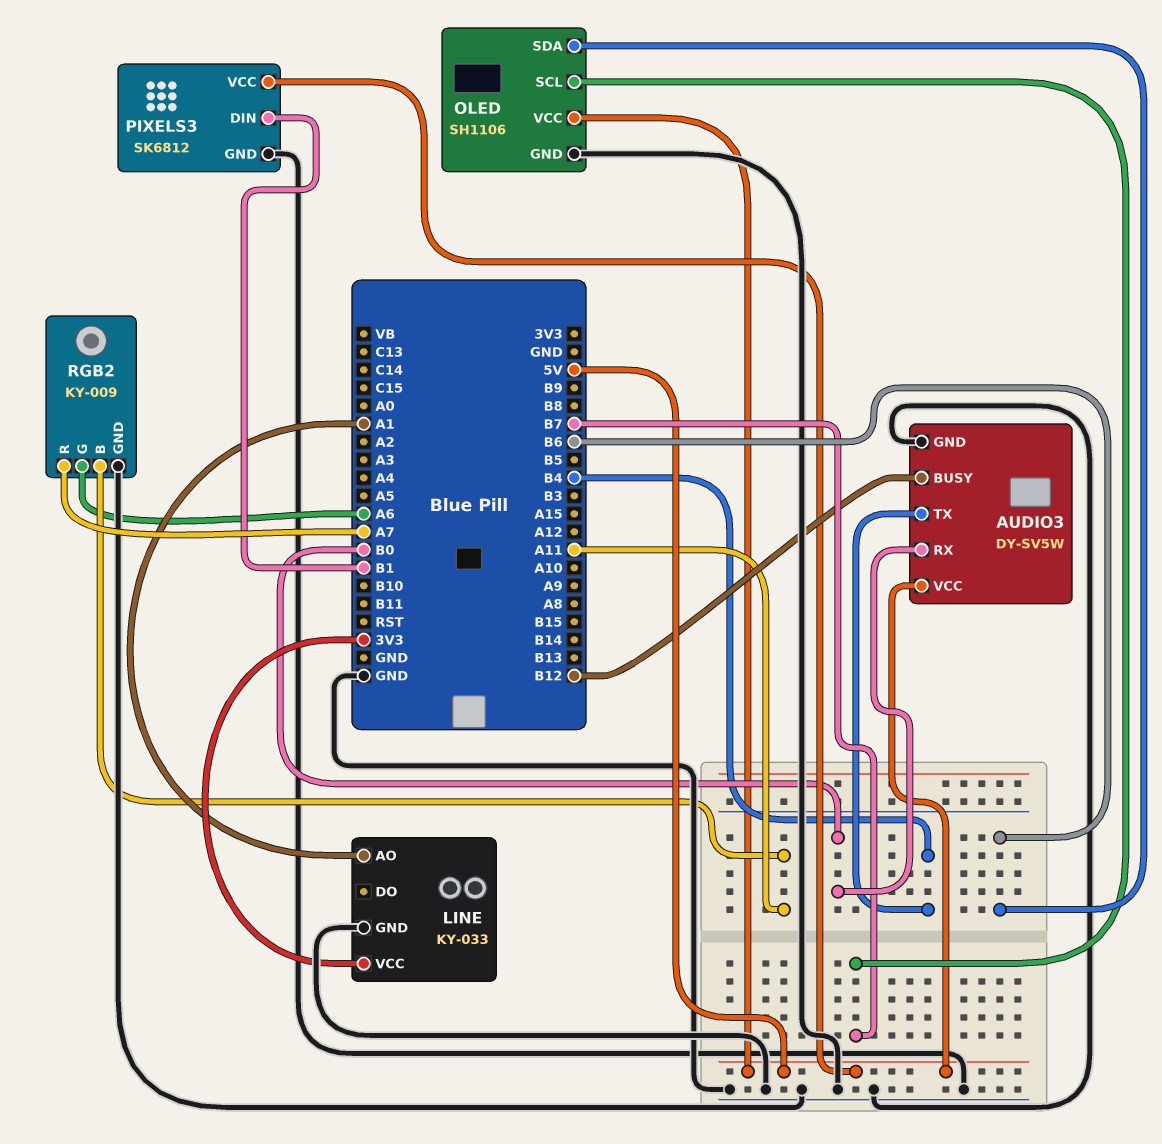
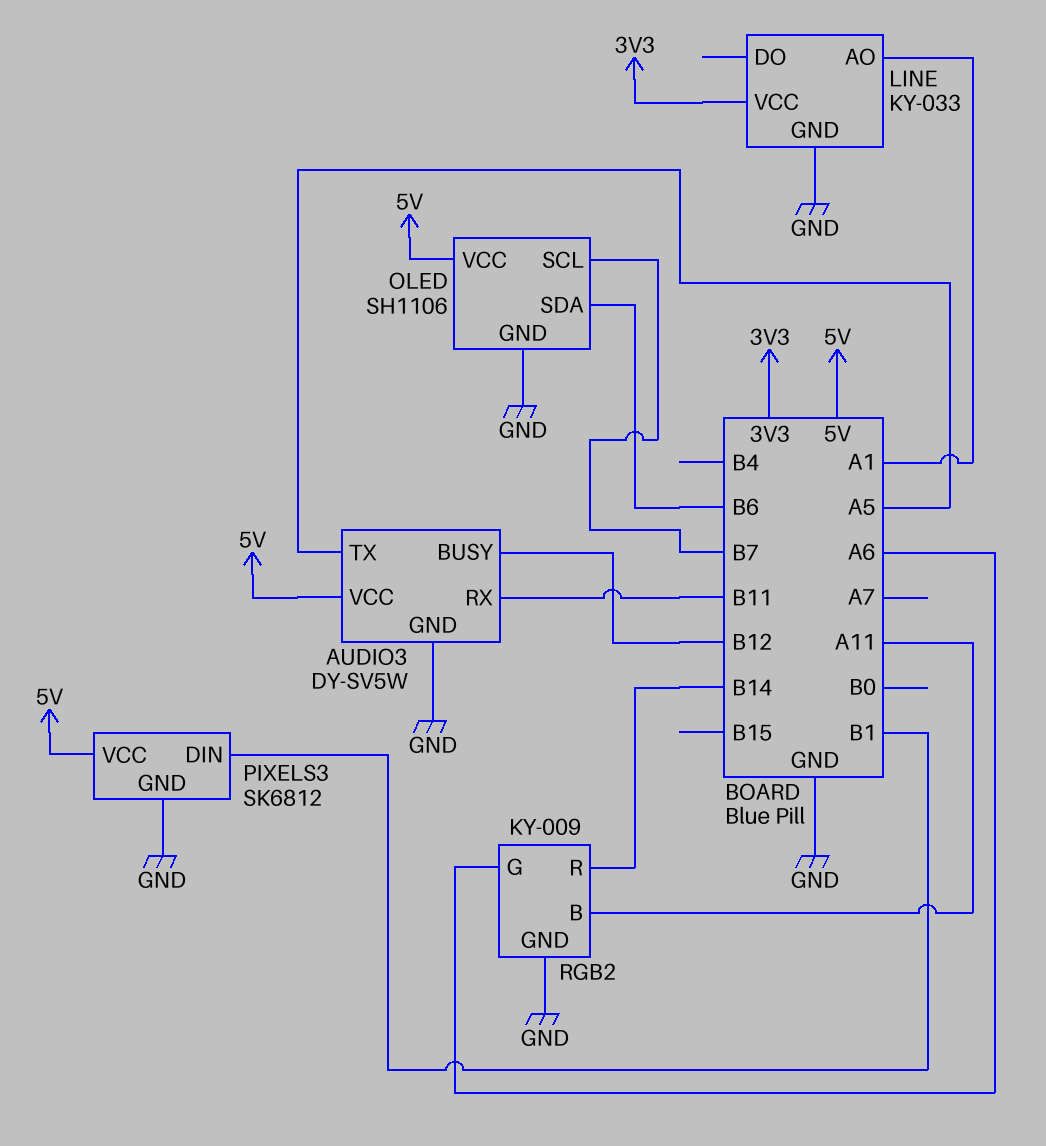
AUDIO3 pin RX: B0 -> B11
AUDIO3 pin TX: B4 -> A5
RGB2 pin R: A7 -> B14

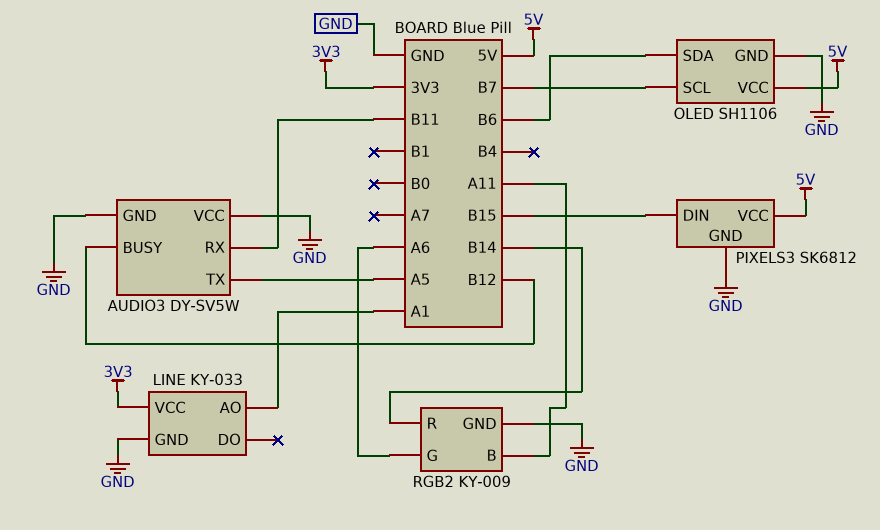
AUDIO3 pin VCC: 5V -> GND
PIXELS3 pin DIN: B1 -> B15

